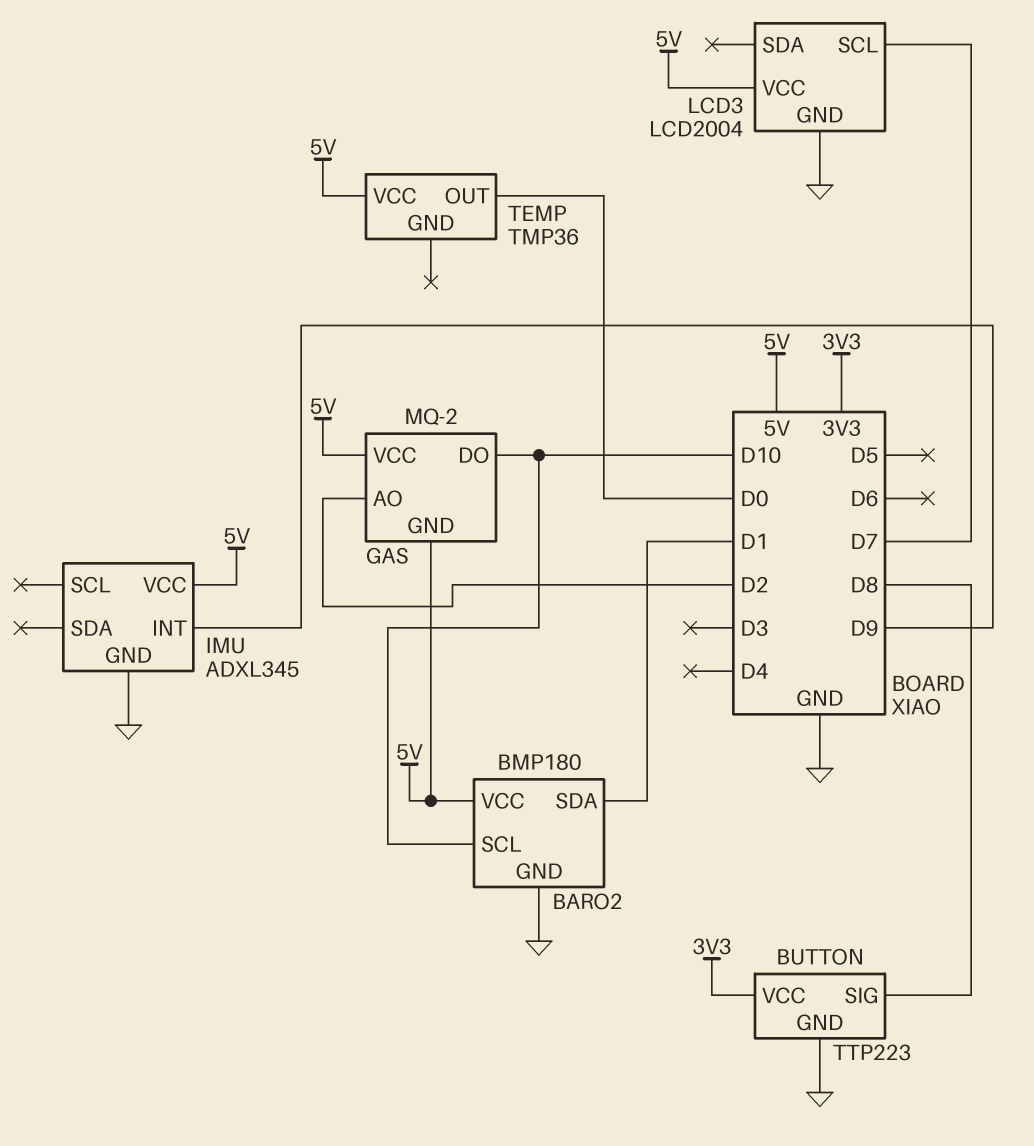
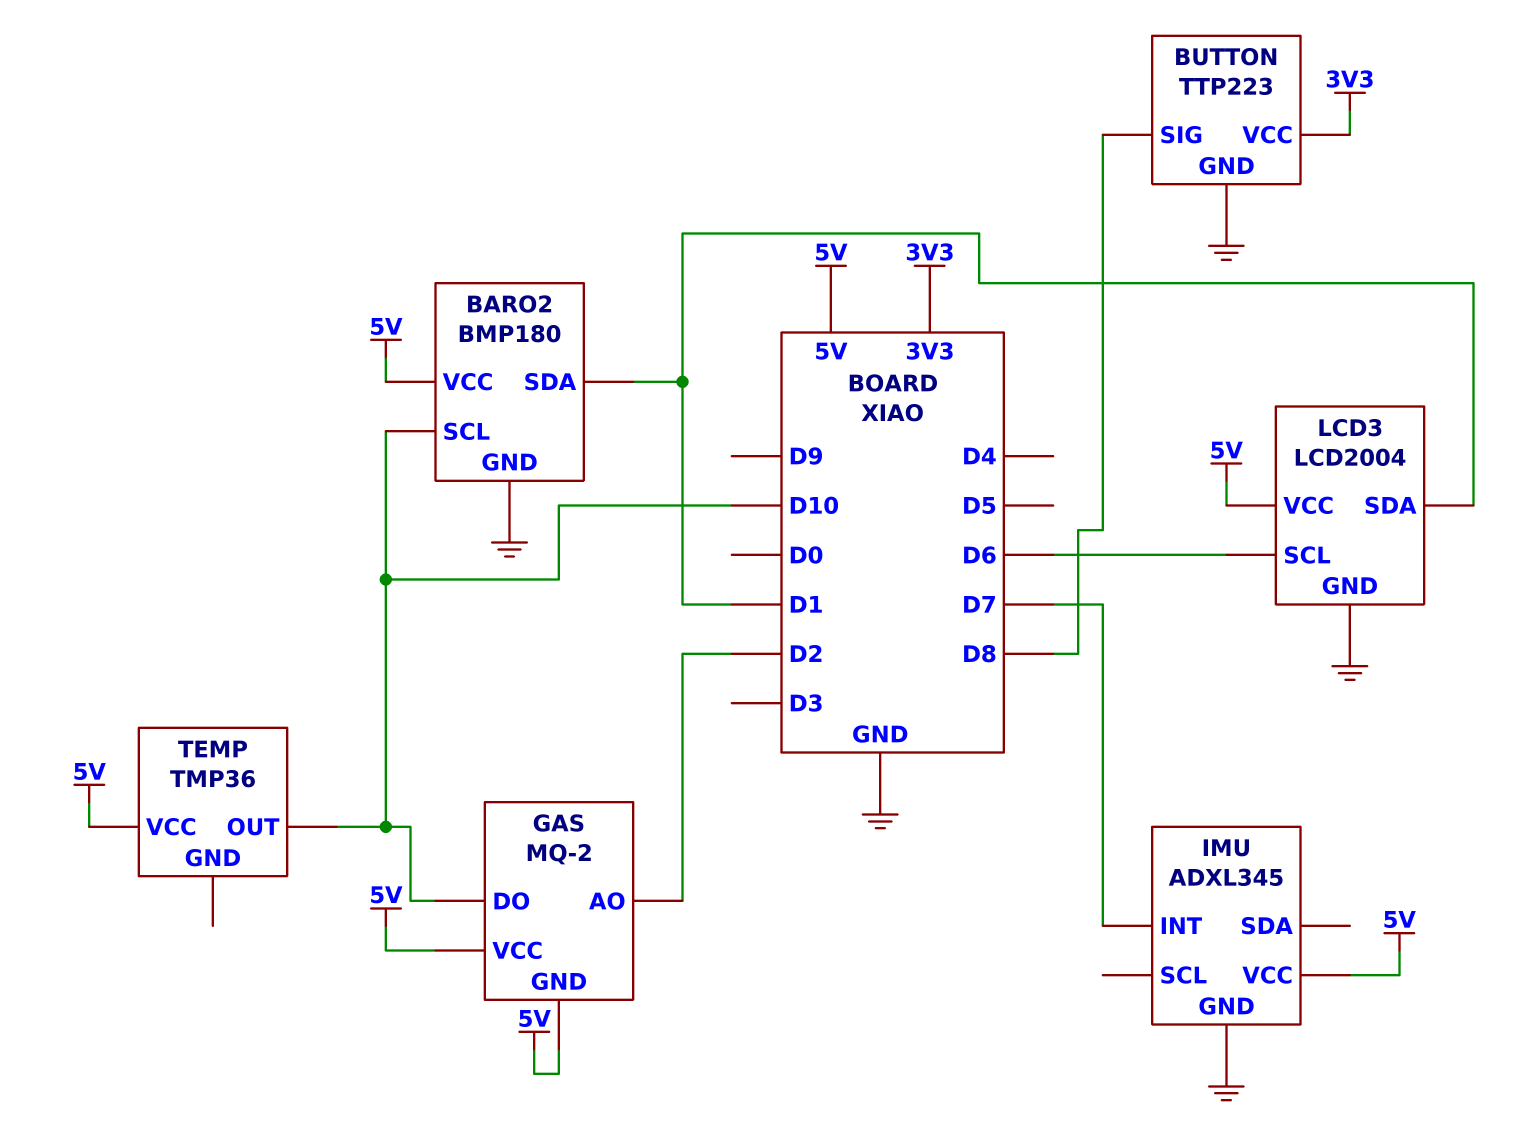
IMU pin INT: D9 -> D7
LCD3 pin SCL: D7 -> D6
LCD3 pin SDA: none -> D1
TEMP pin OUT: D0 -> D10

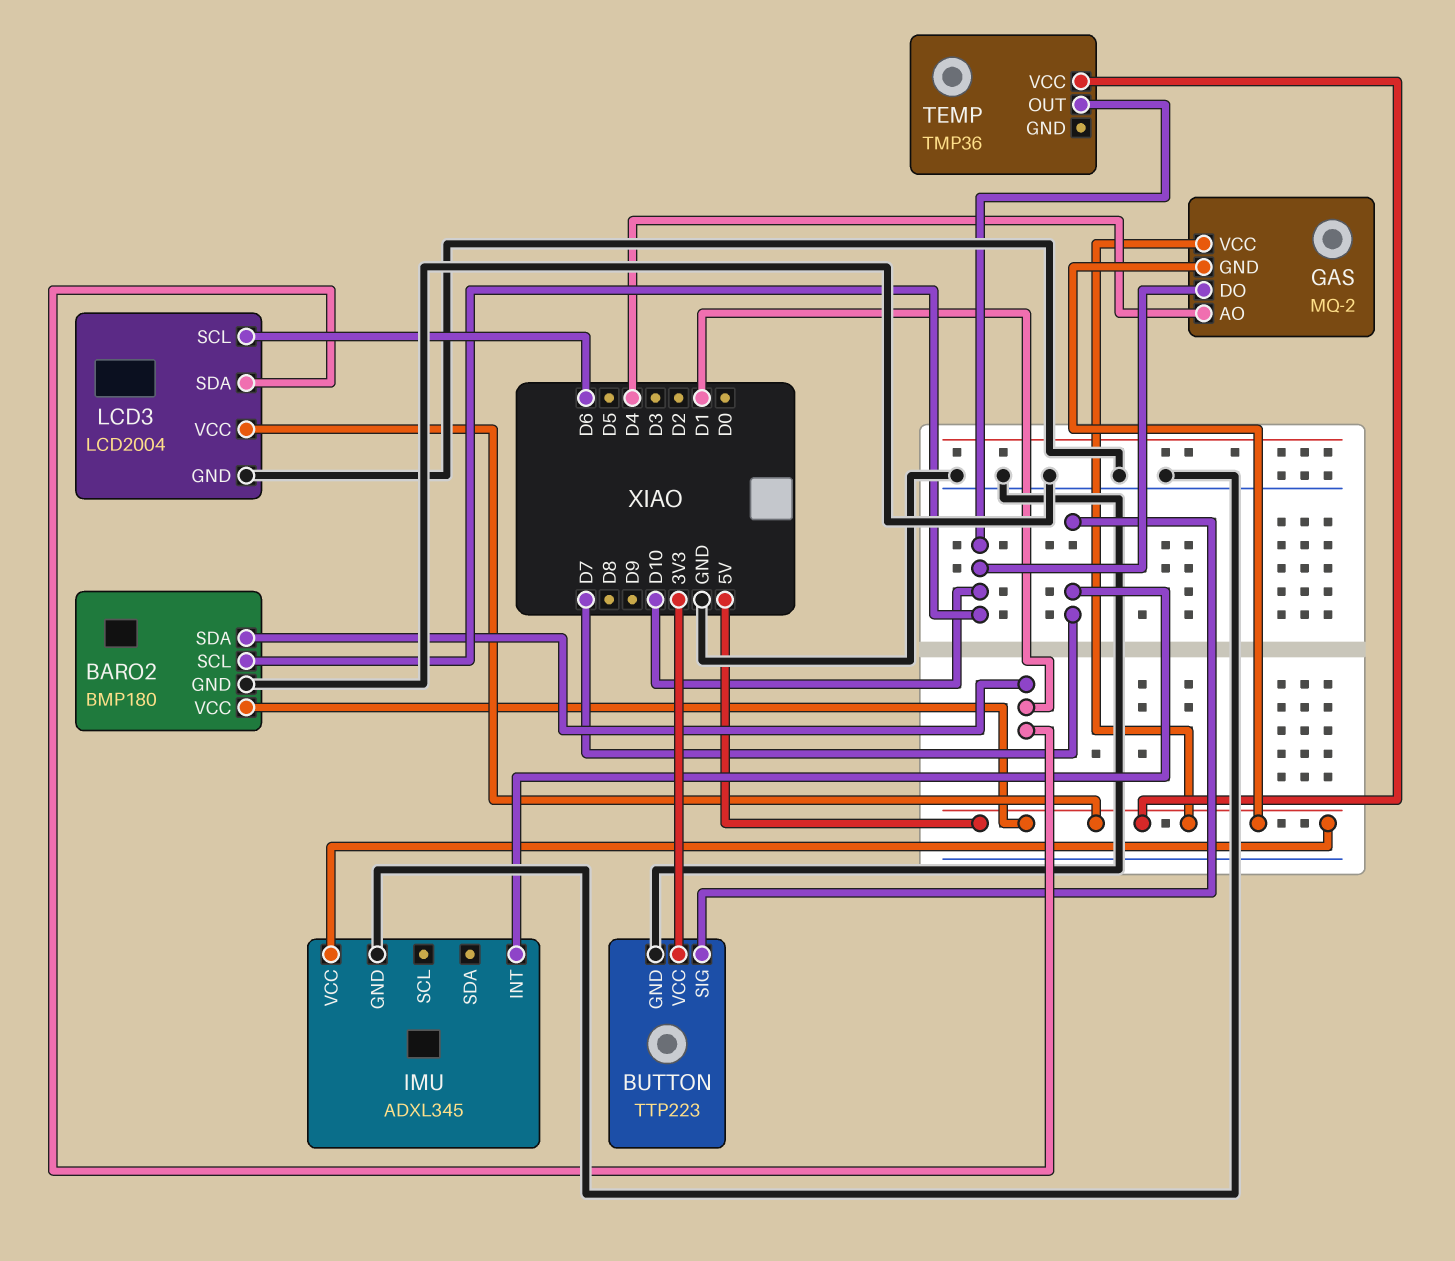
BUTTON pin SIG: D8 -> D7
GAS pin AO: D2 -> D4

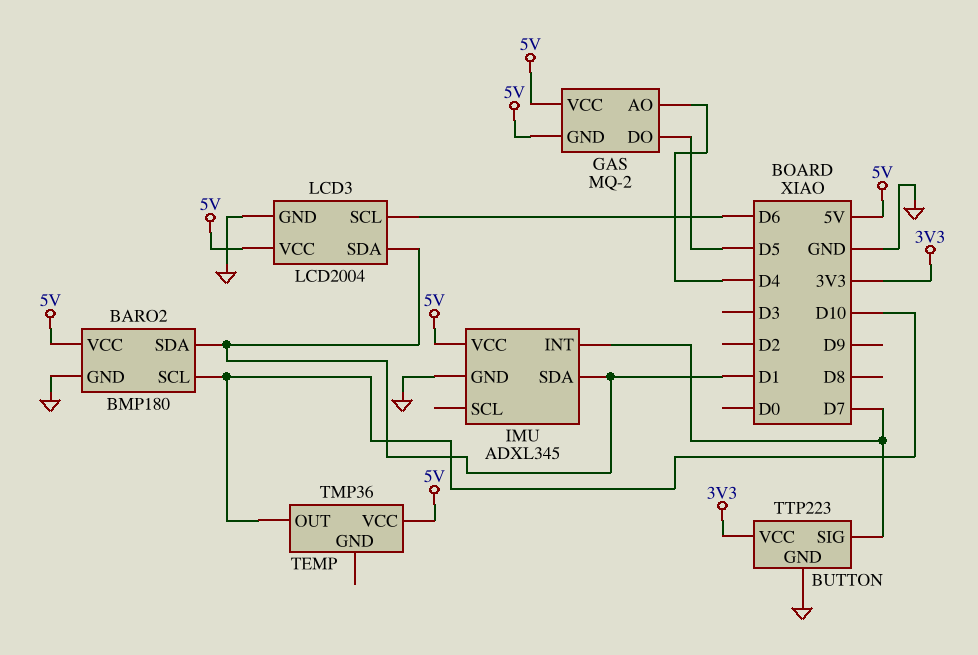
GAS pin DO: D10 -> D5
IMU pin SDA: none -> D1

